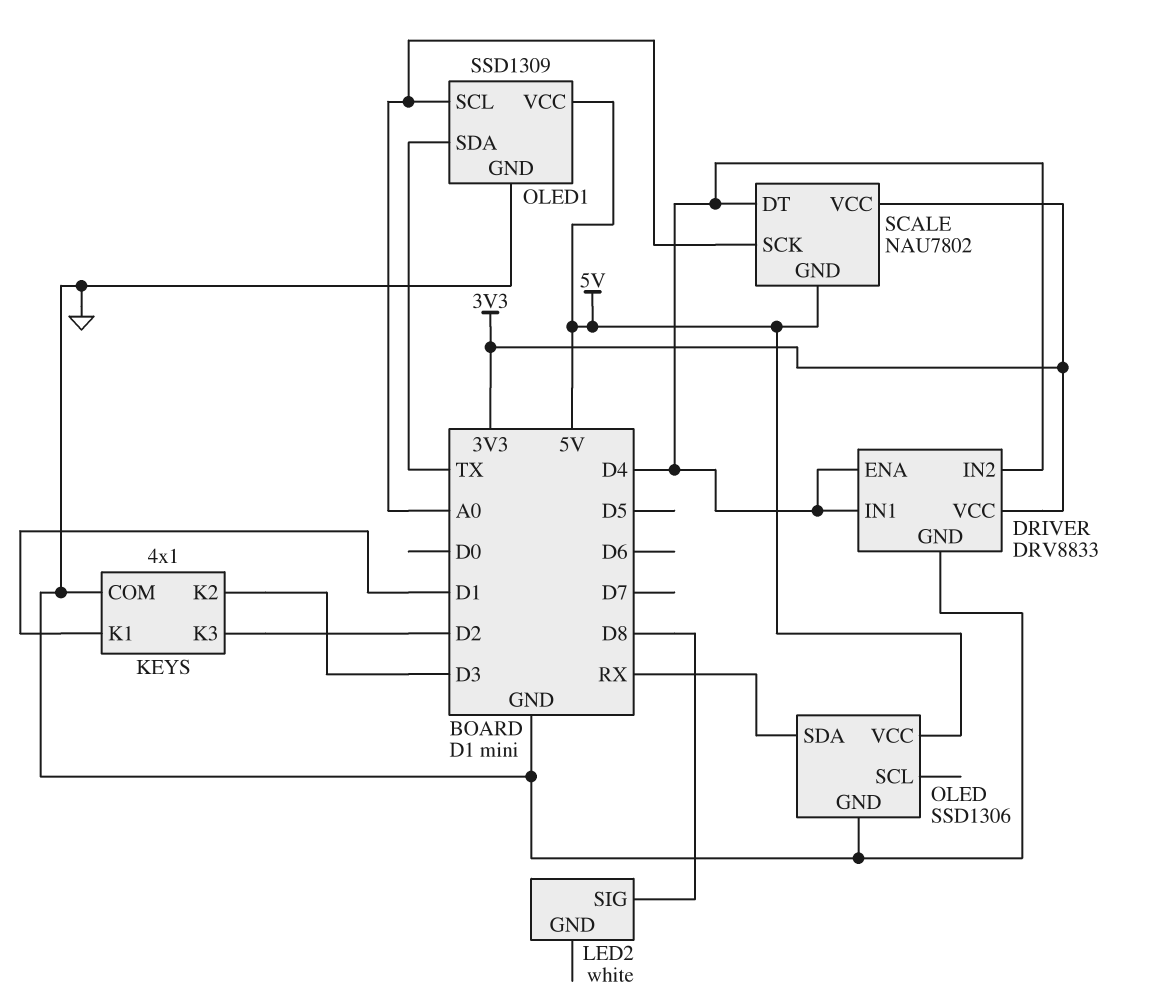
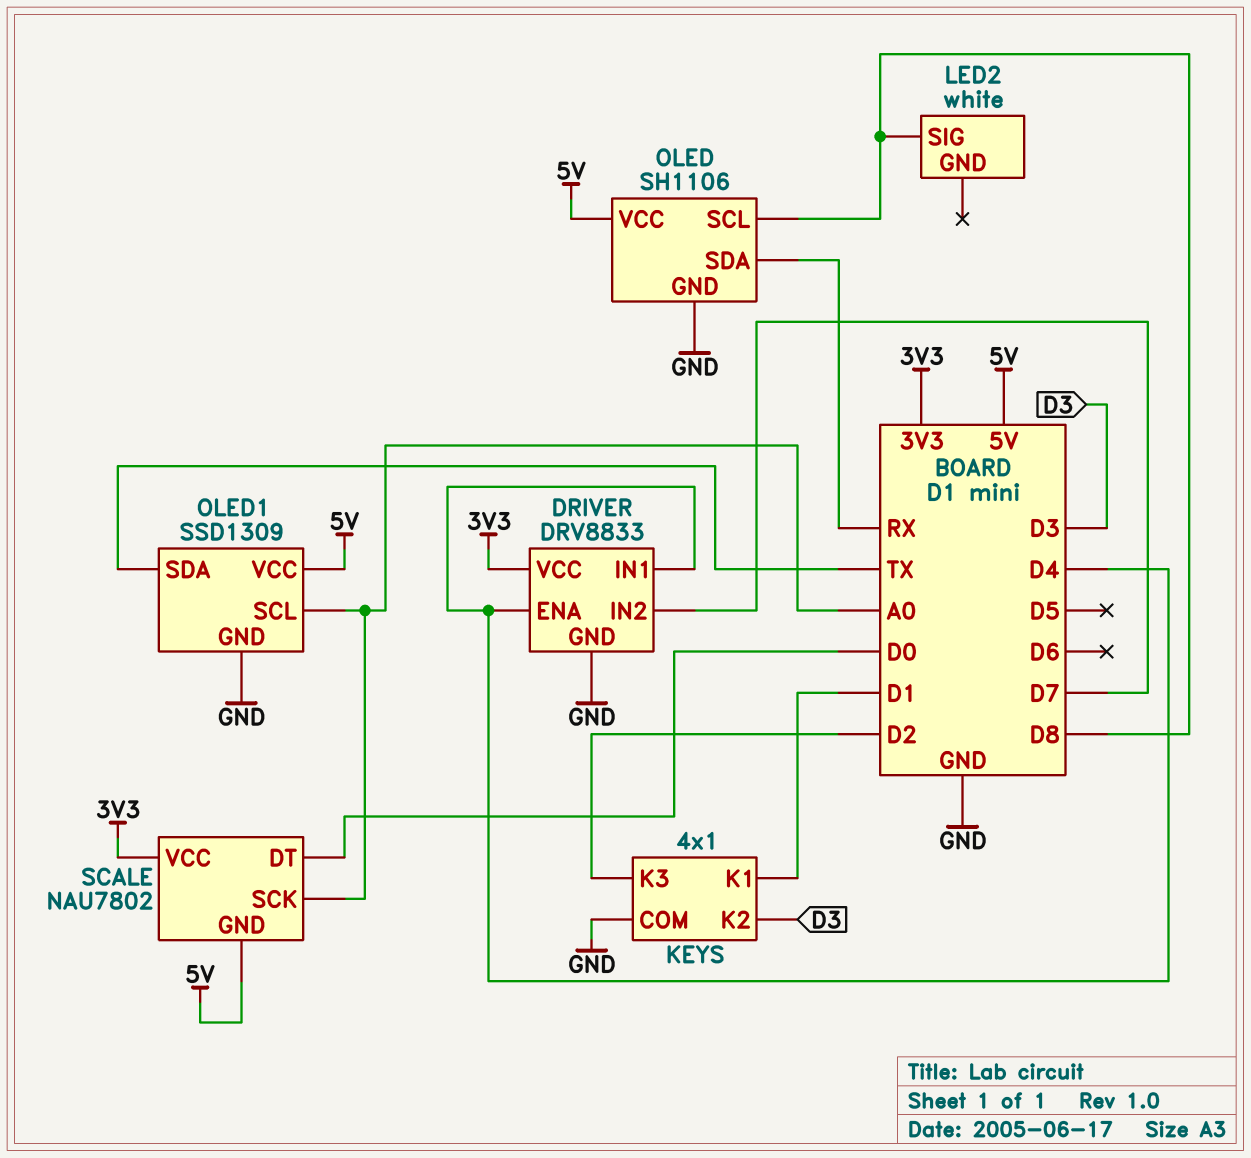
DRIVER pin IN2: D4 -> D7
OLED: SSD1306 -> SH1106
OLED pin SCL: none -> D8
SCALE pin DT: D4 -> D0

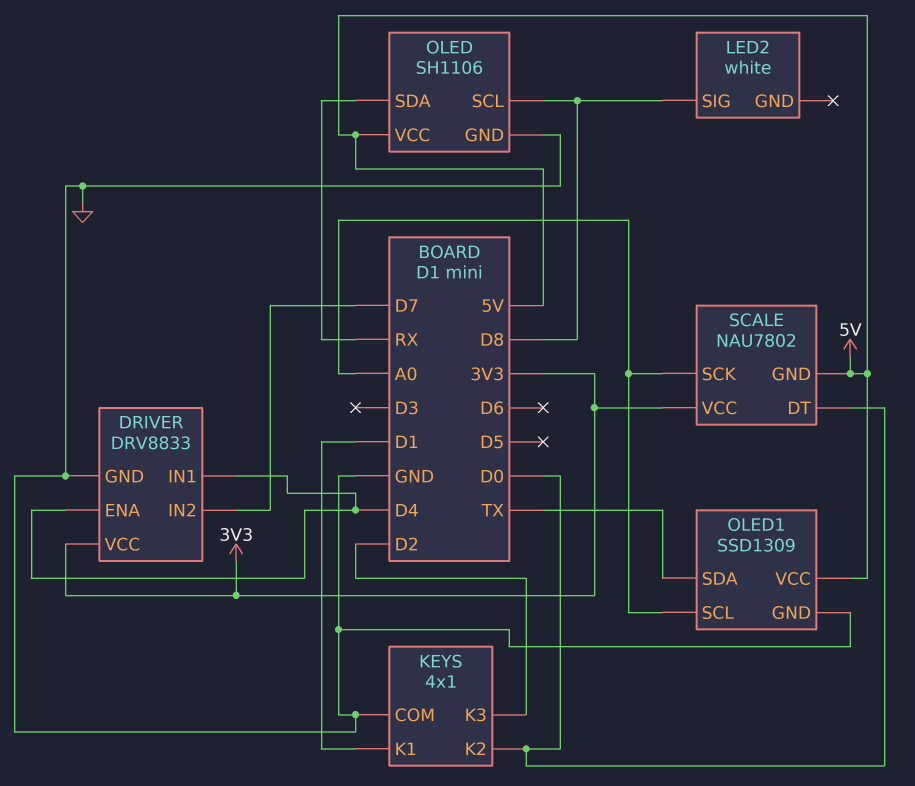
KEYS pin K2: D3 -> D0

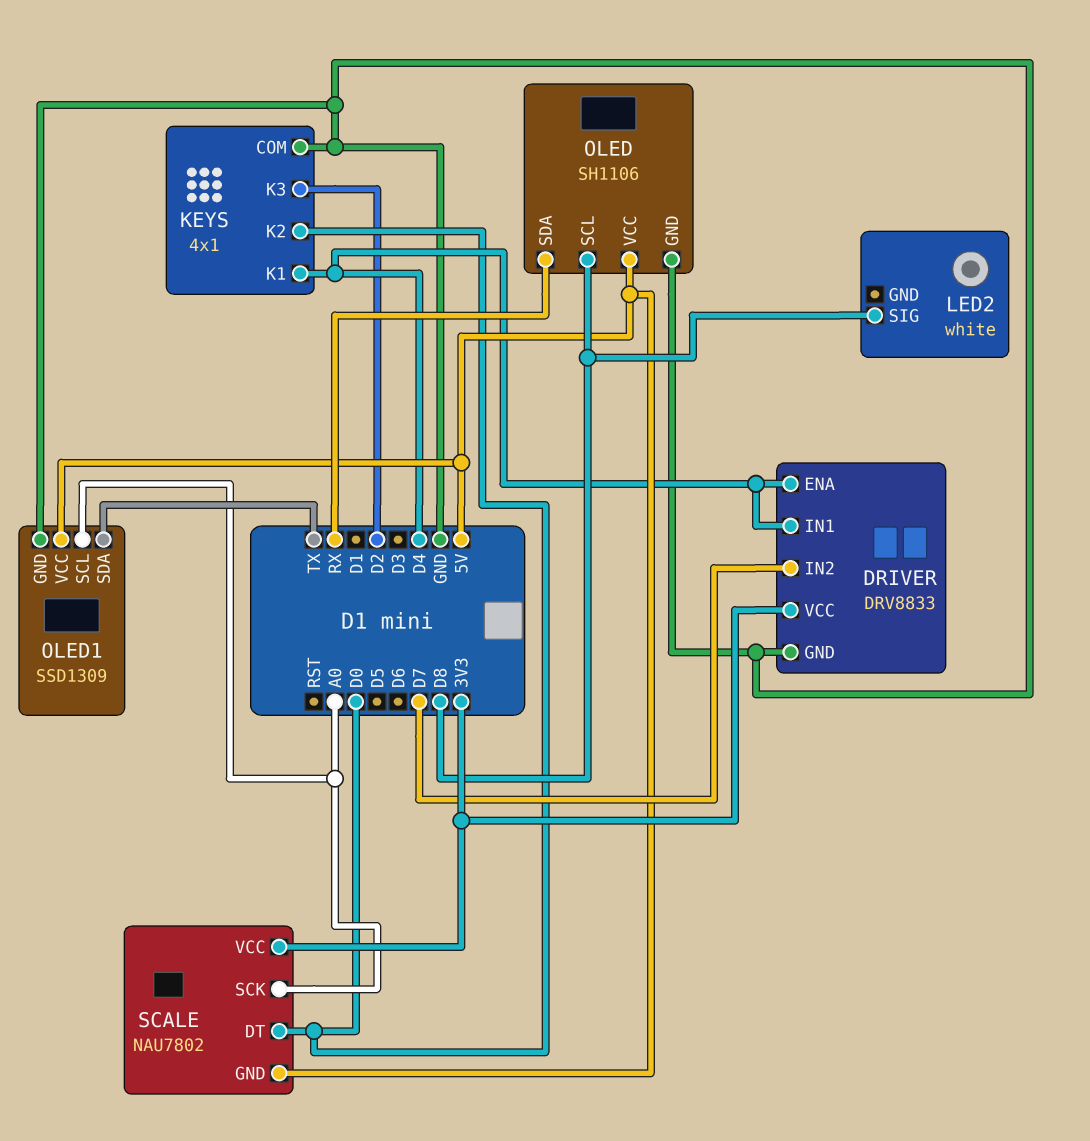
KEYS pin K1: D1 -> D4

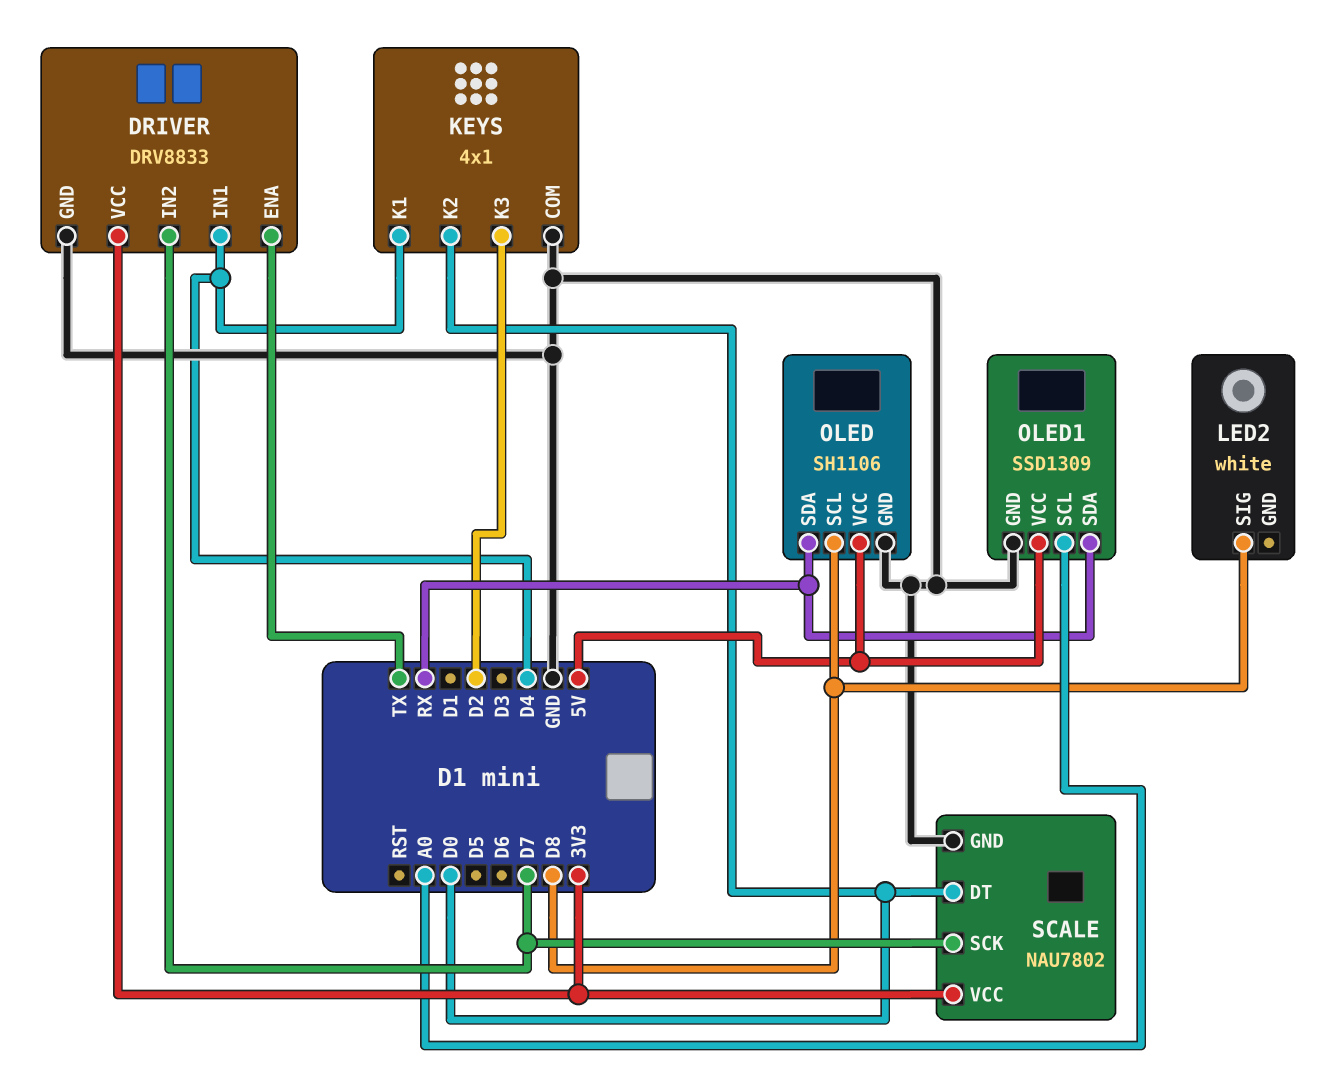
DRIVER pin ENA: D4 -> TX
OLED1 pin SDA: TX -> RX
SCALE pin GND: 5V -> GND
SCALE pin SCK: A0 -> D7

